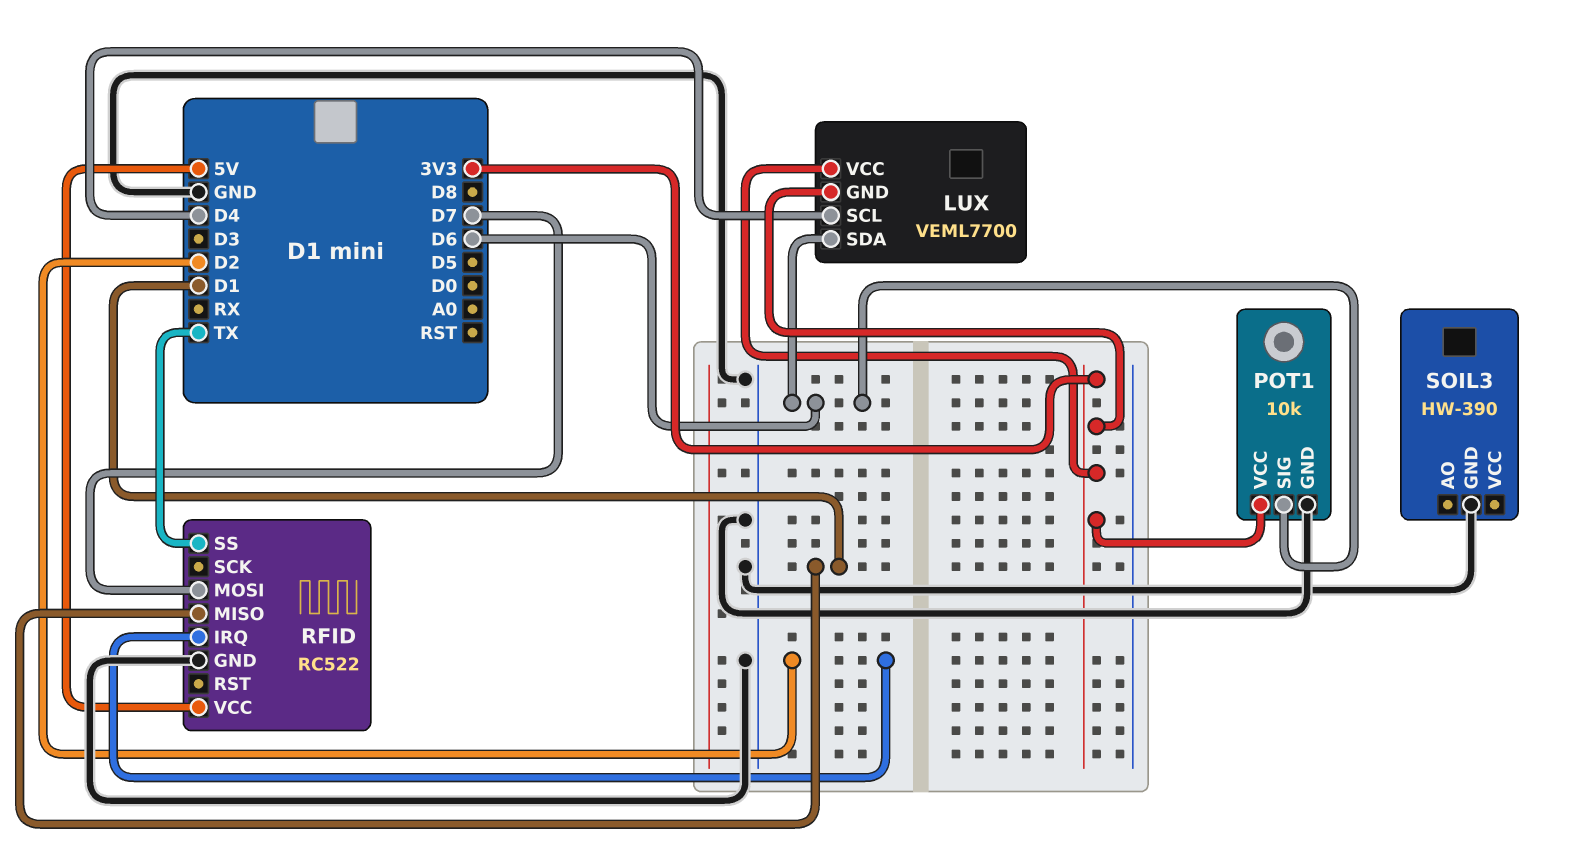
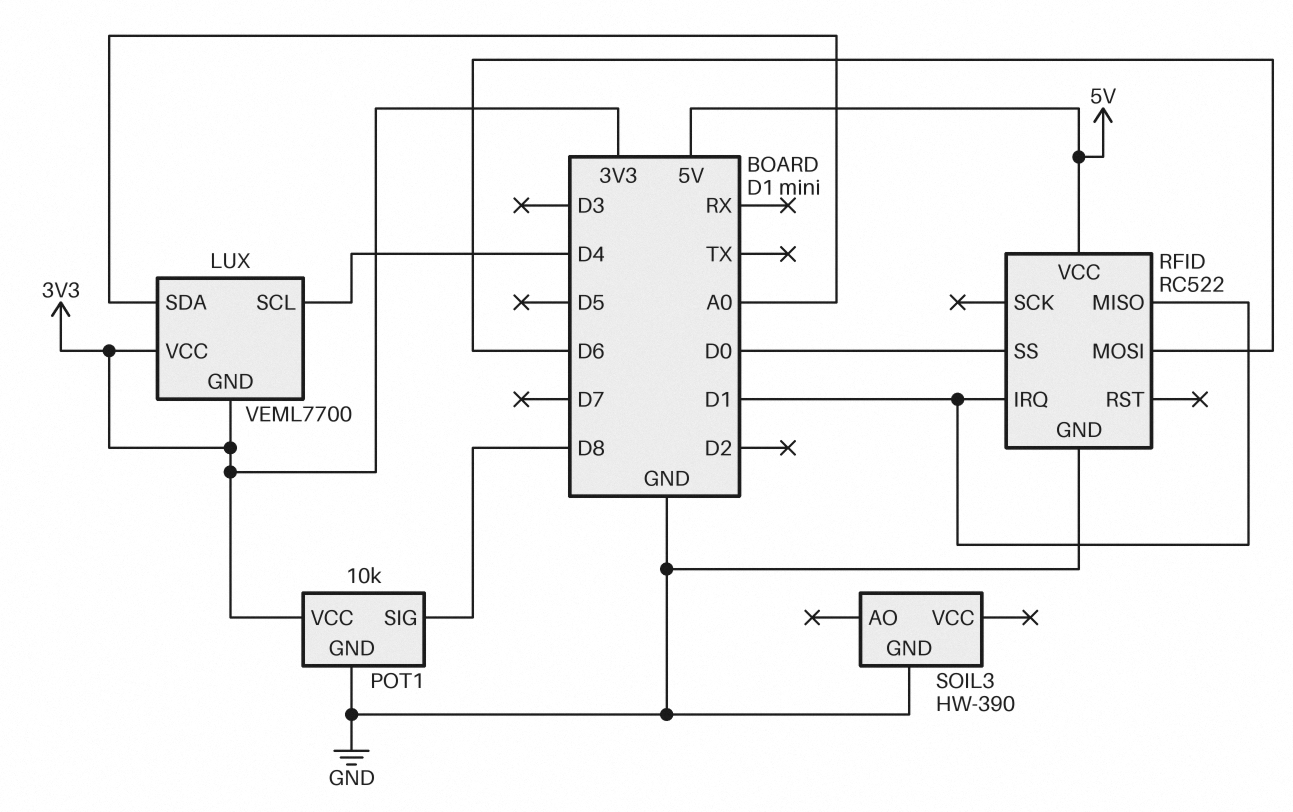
LUX pin SDA: D6 -> A0
POT1 pin SIG: D6 -> D8
RFID pin IRQ: D2 -> D1
RFID pin MOSI: D7 -> D6
RFID pin SS: TX -> D0

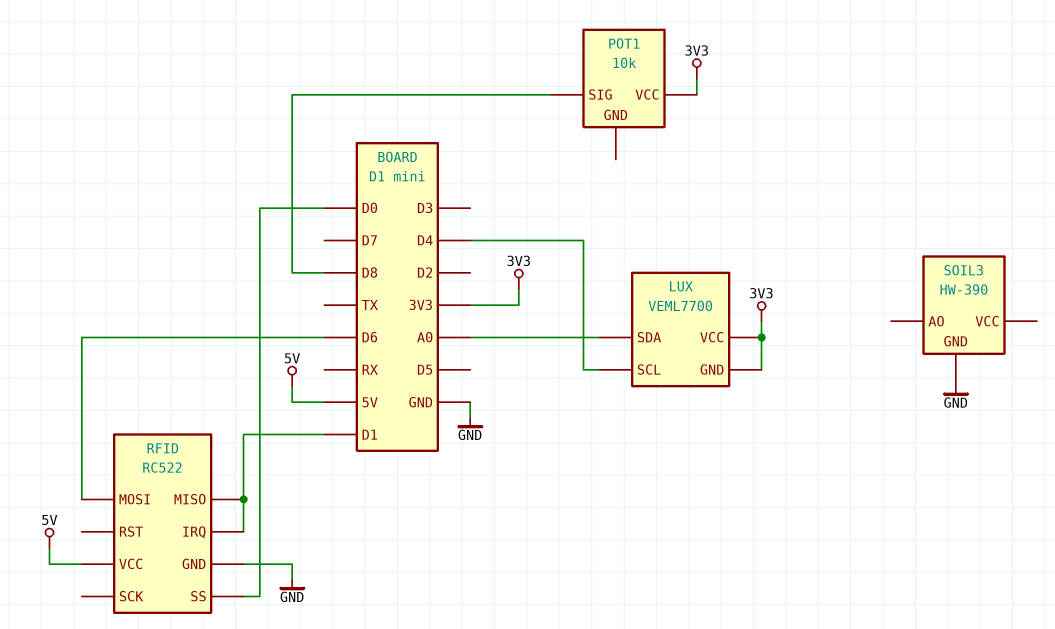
POT1 pin GND: GND -> none

